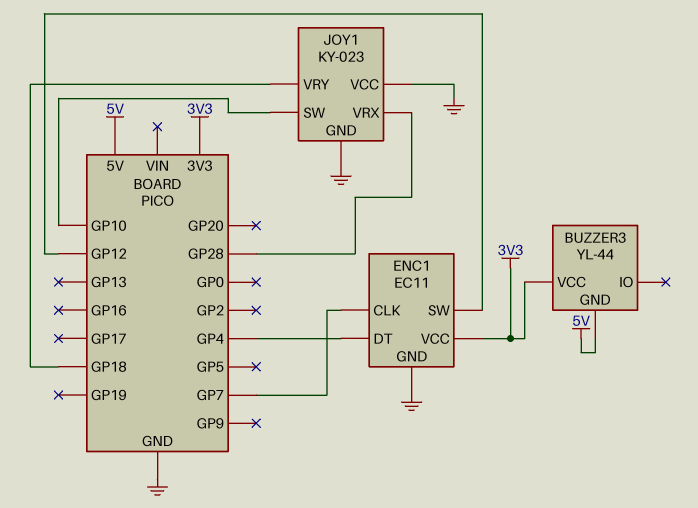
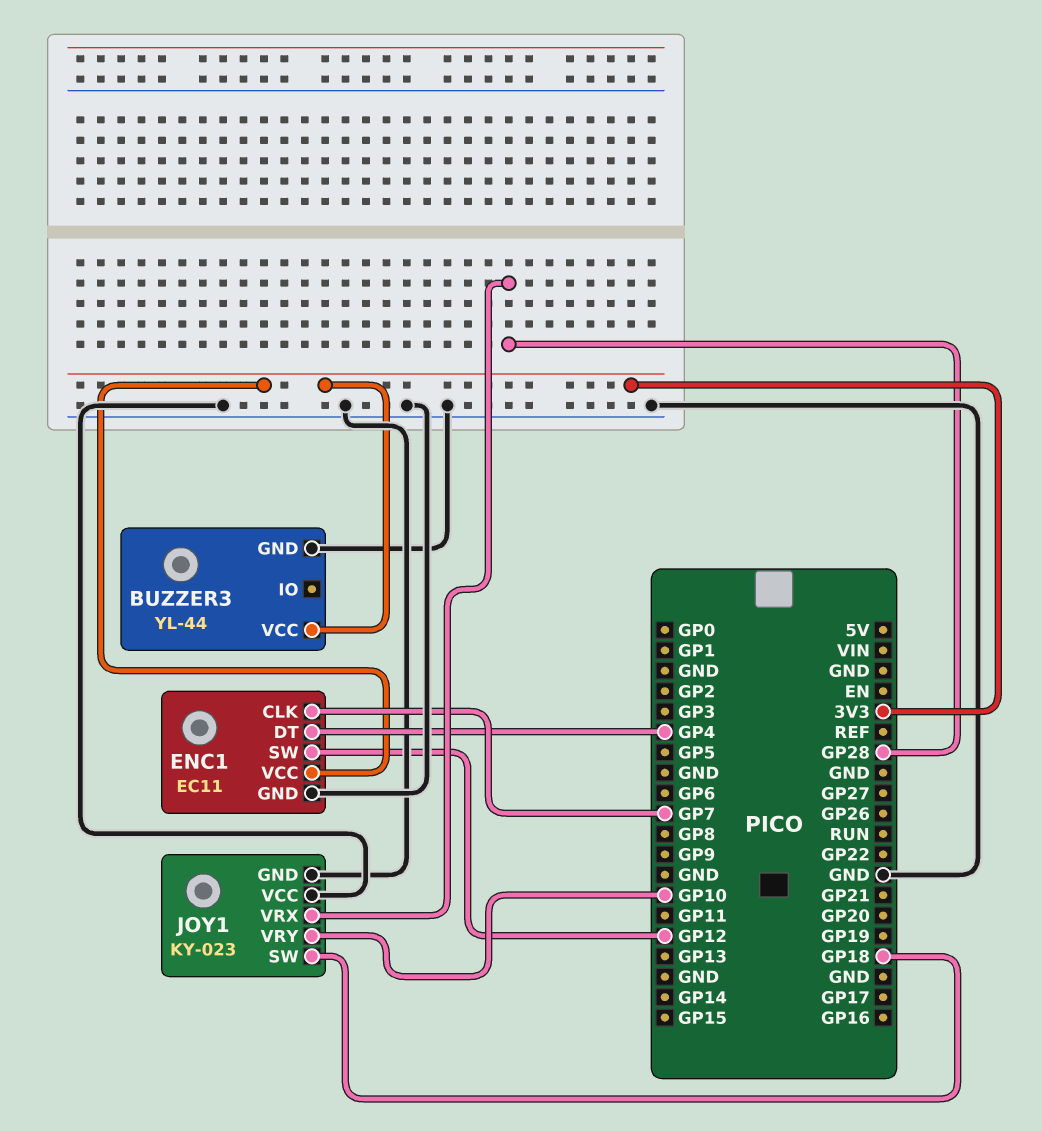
BUZZER3 pin GND: 5V -> GND
JOY1 pin SW: GP10 -> GP18
JOY1 pin VRY: GP18 -> GP10

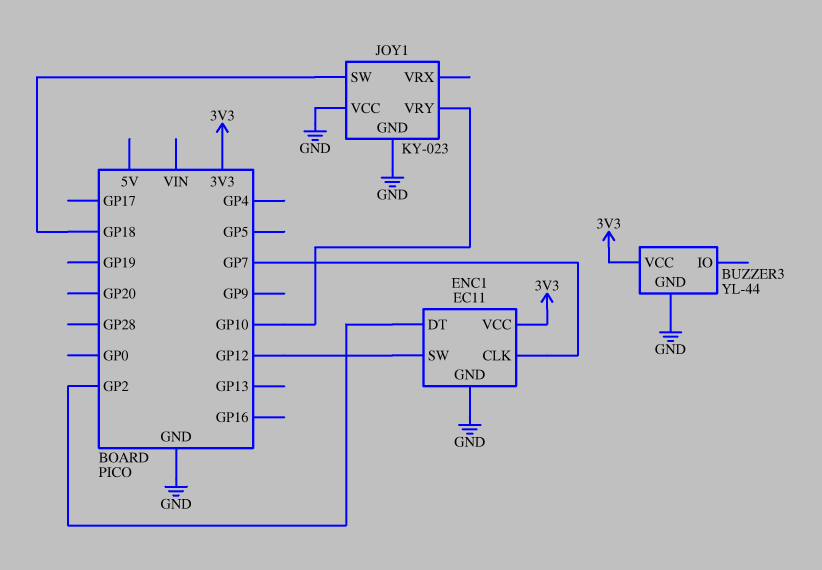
ENC1 pin DT: GP4 -> GP2
JOY1 pin VRX: GP28 -> none

